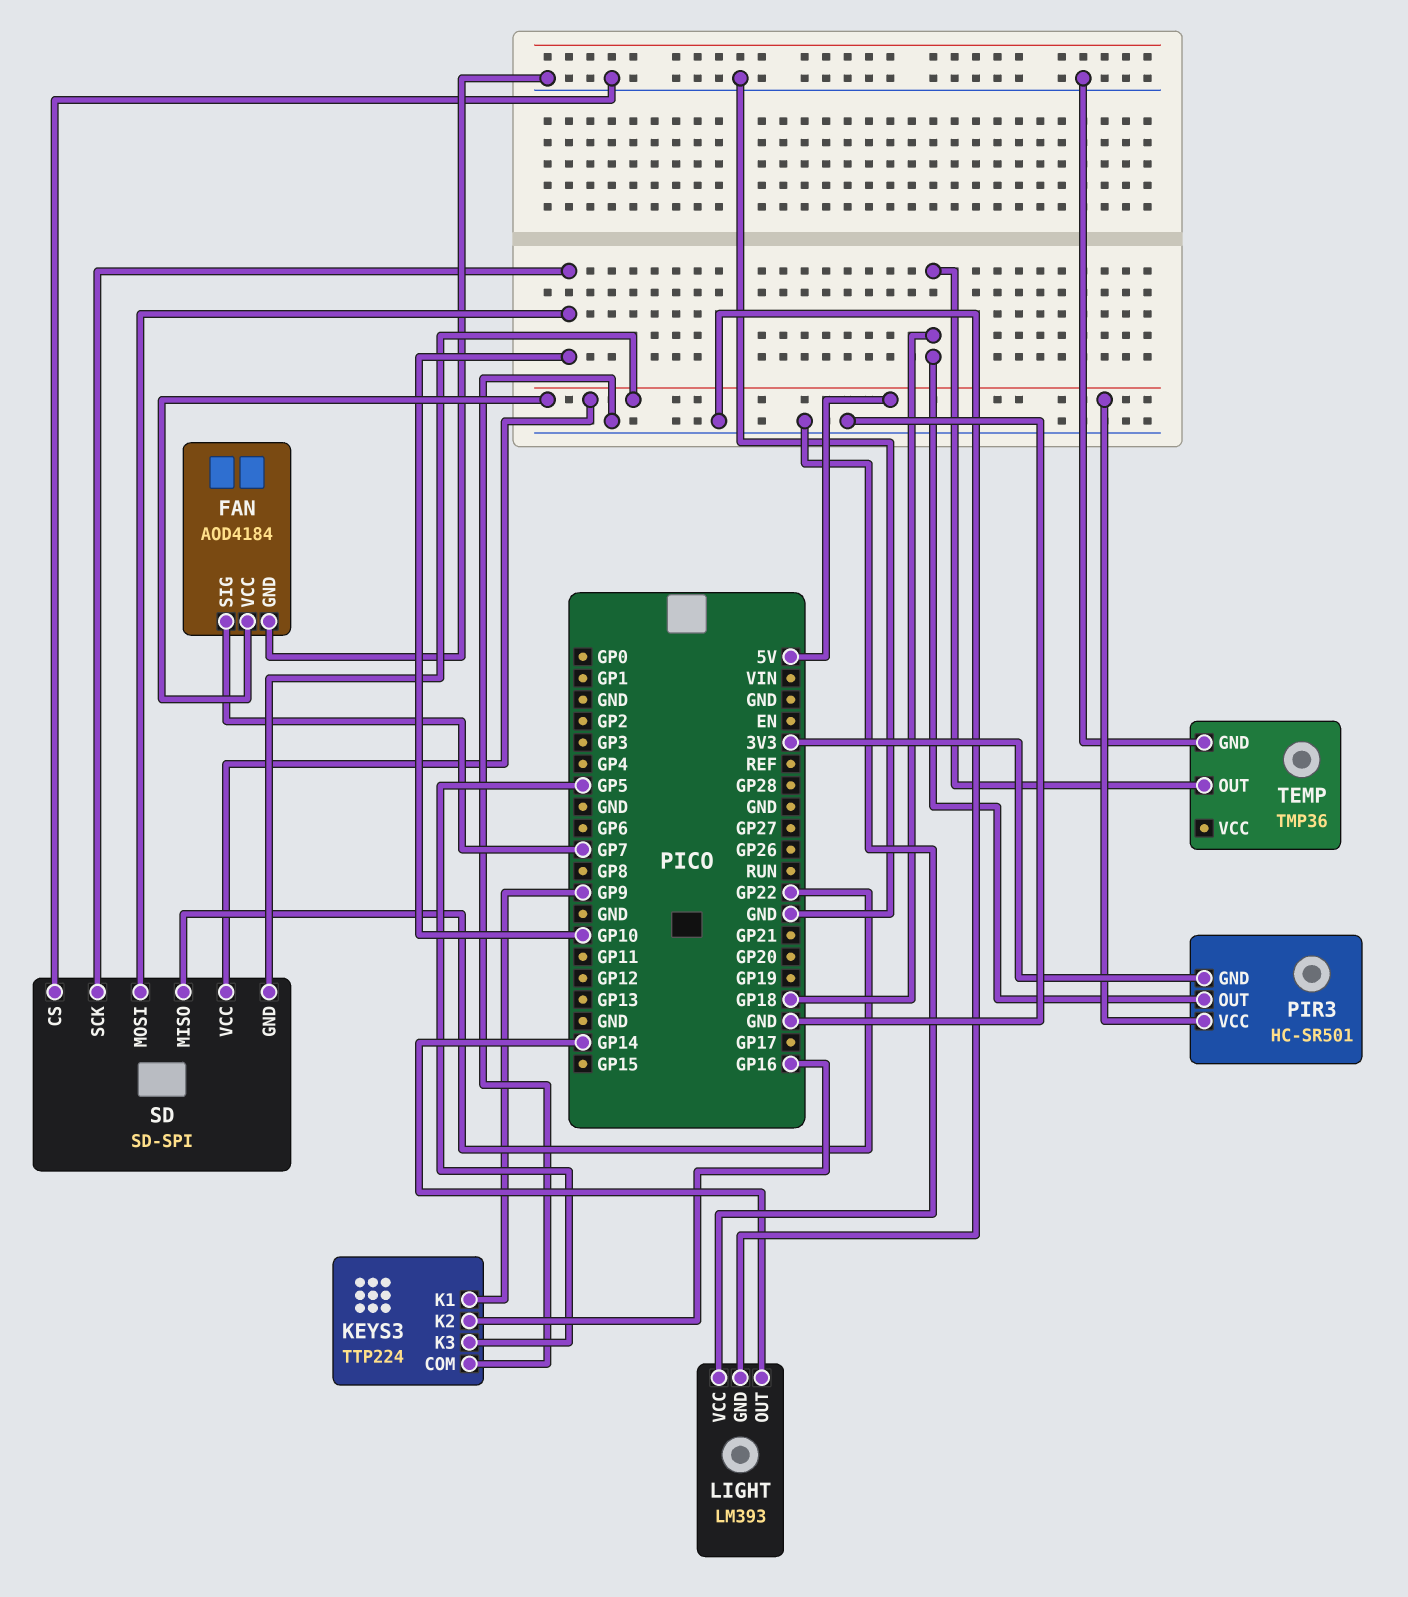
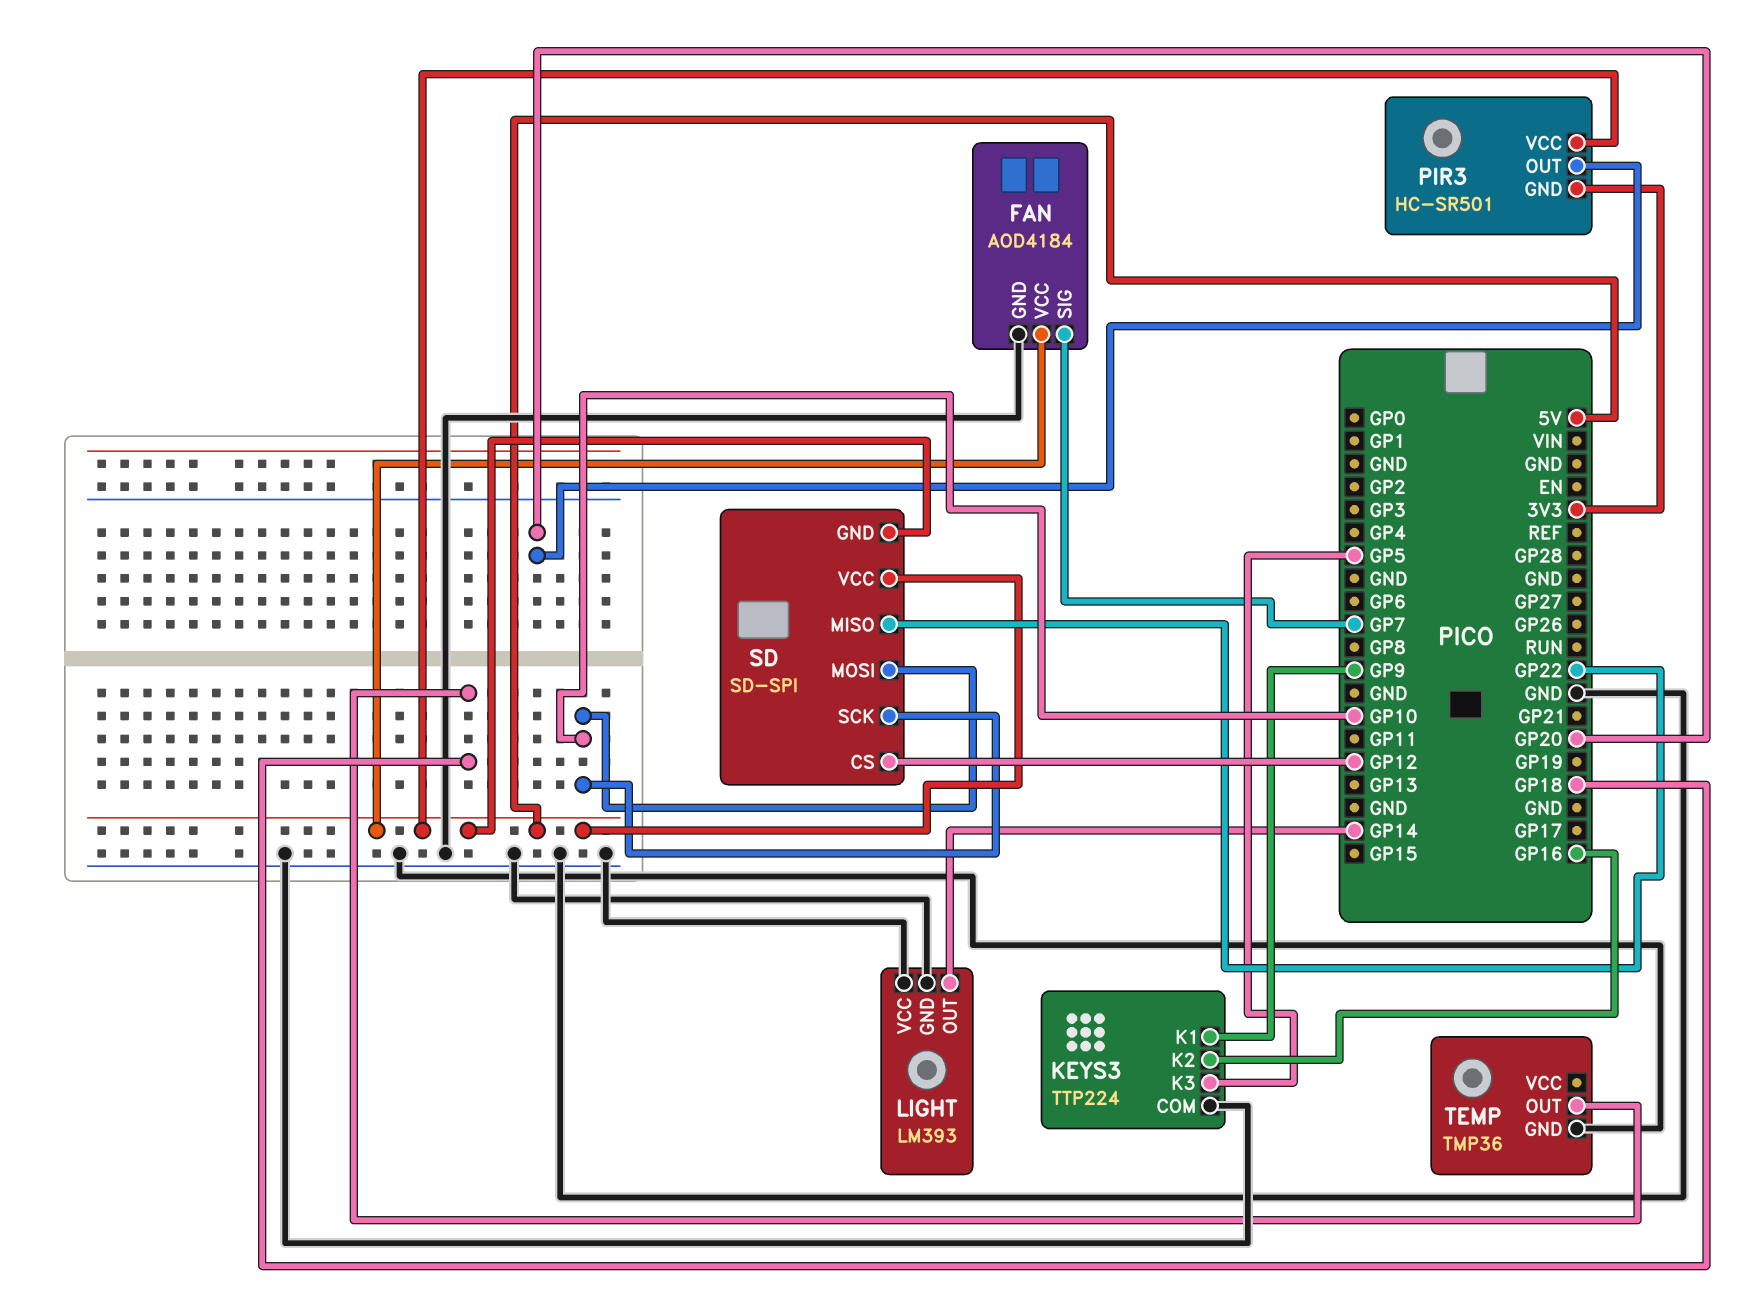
PIR3 pin OUT: GP18 -> GP20
SD pin CS: GND -> GP12

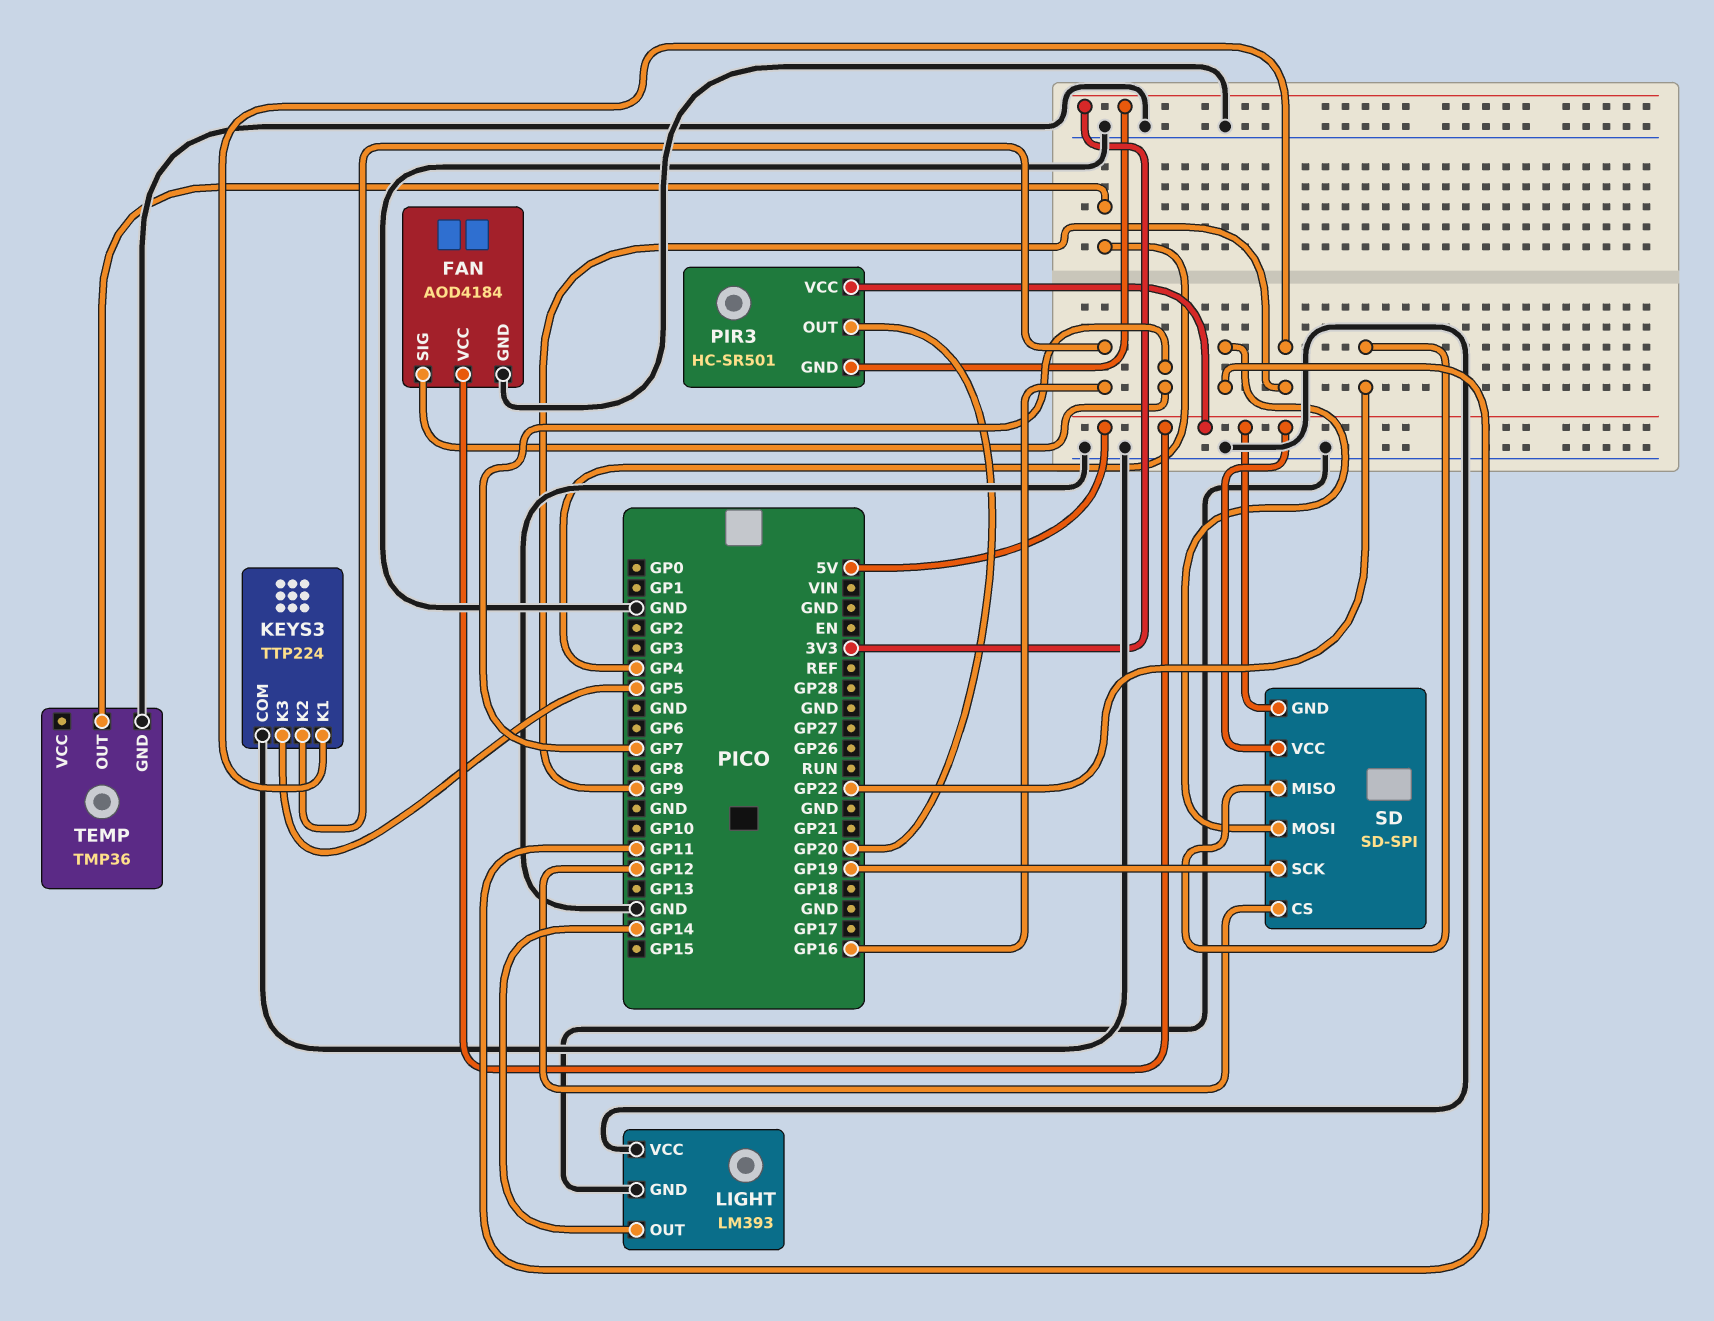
SD pin MOSI: GP10 -> GP11
SD pin SCK: GP10 -> GP19
TEMP pin OUT: GP18 -> GP4

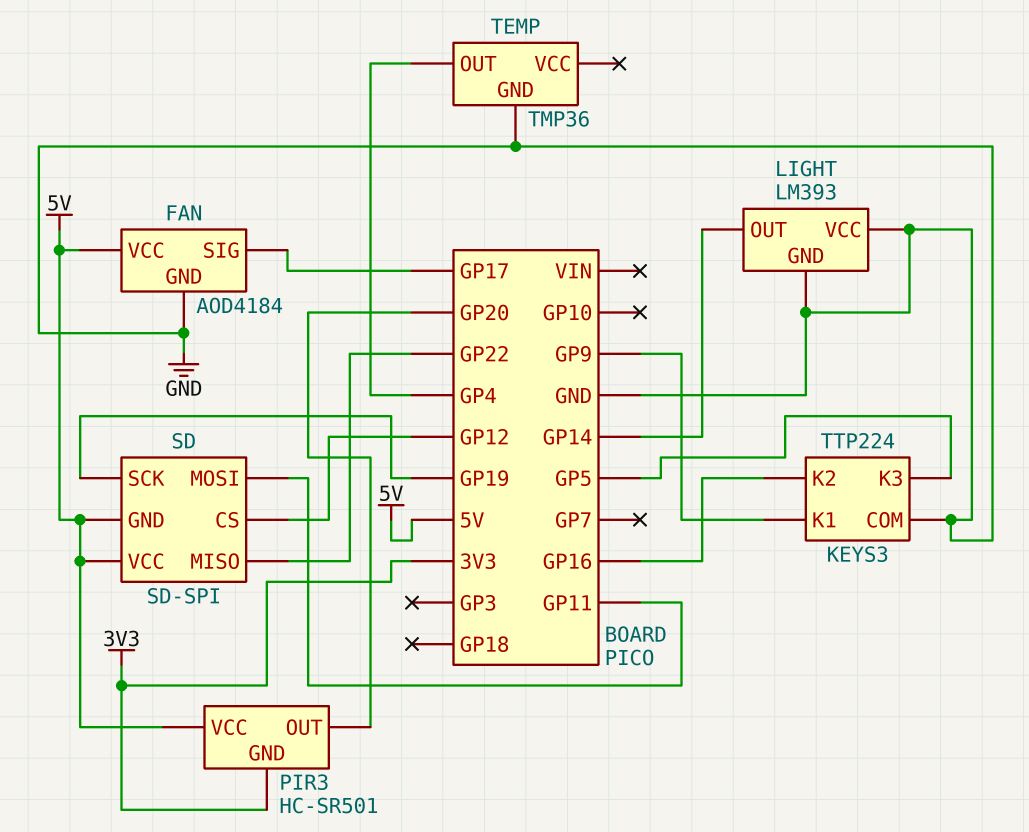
FAN pin SIG: GP7 -> GP17

